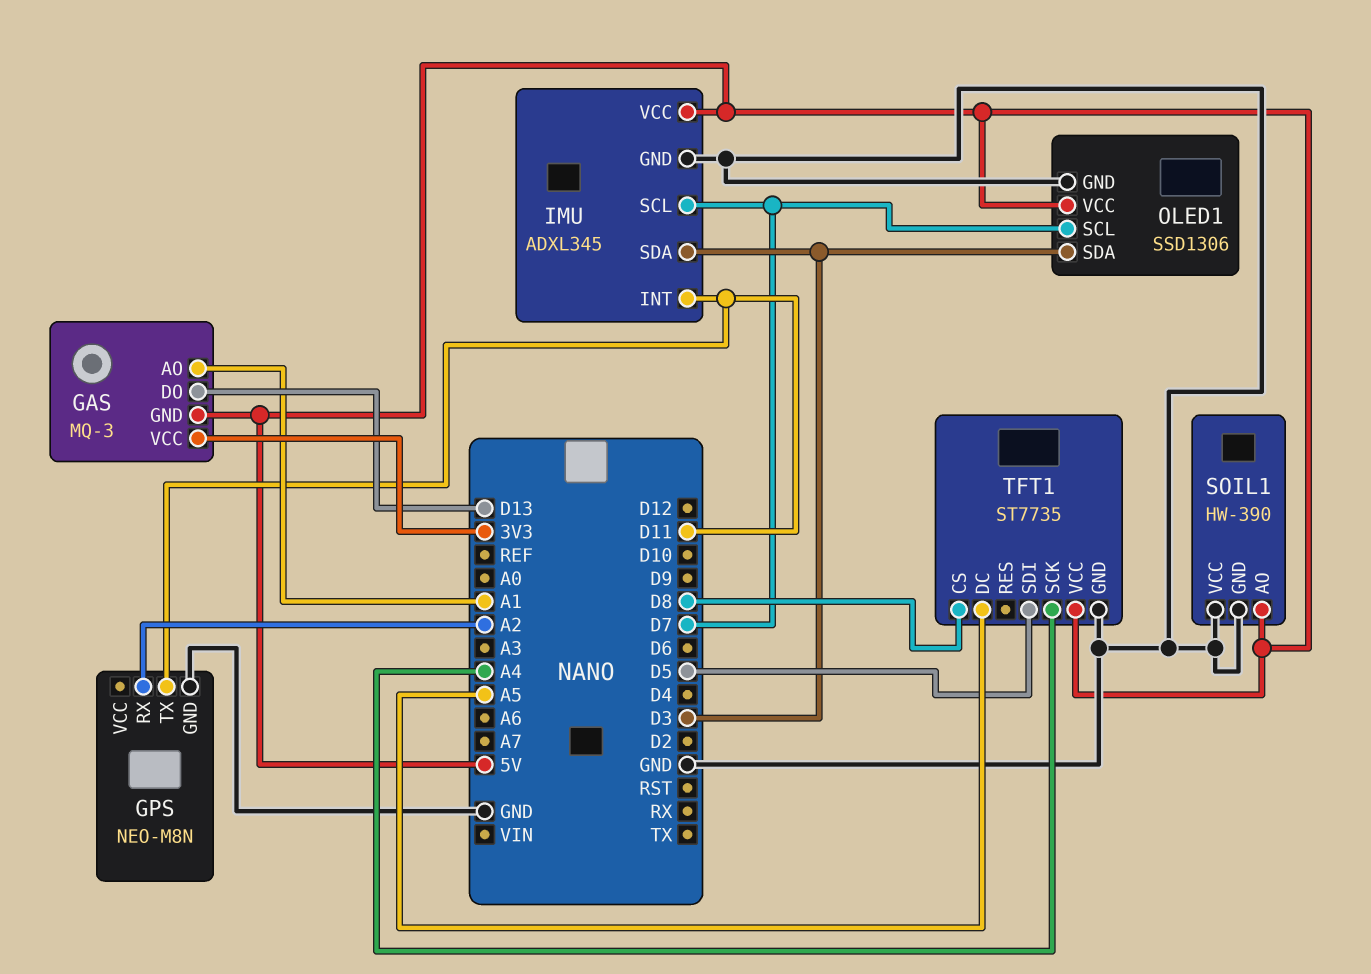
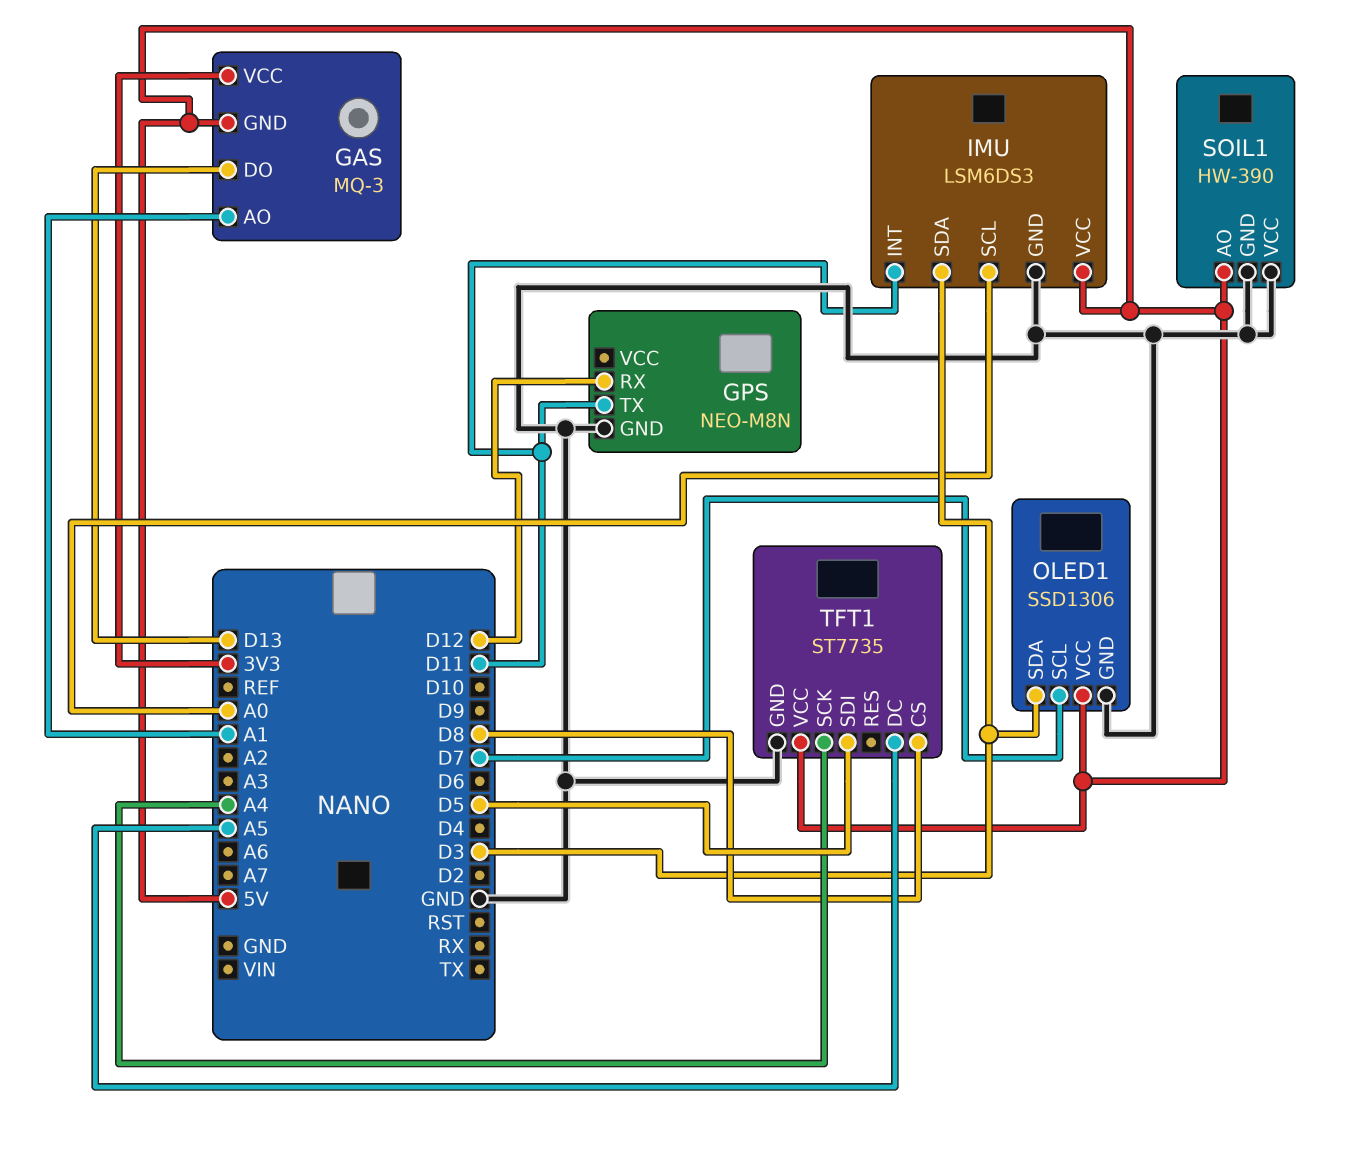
GPS pin RX: A2 -> D12
IMU: ADXL345 -> LSM6DS3
IMU pin SCL: D7 -> A0

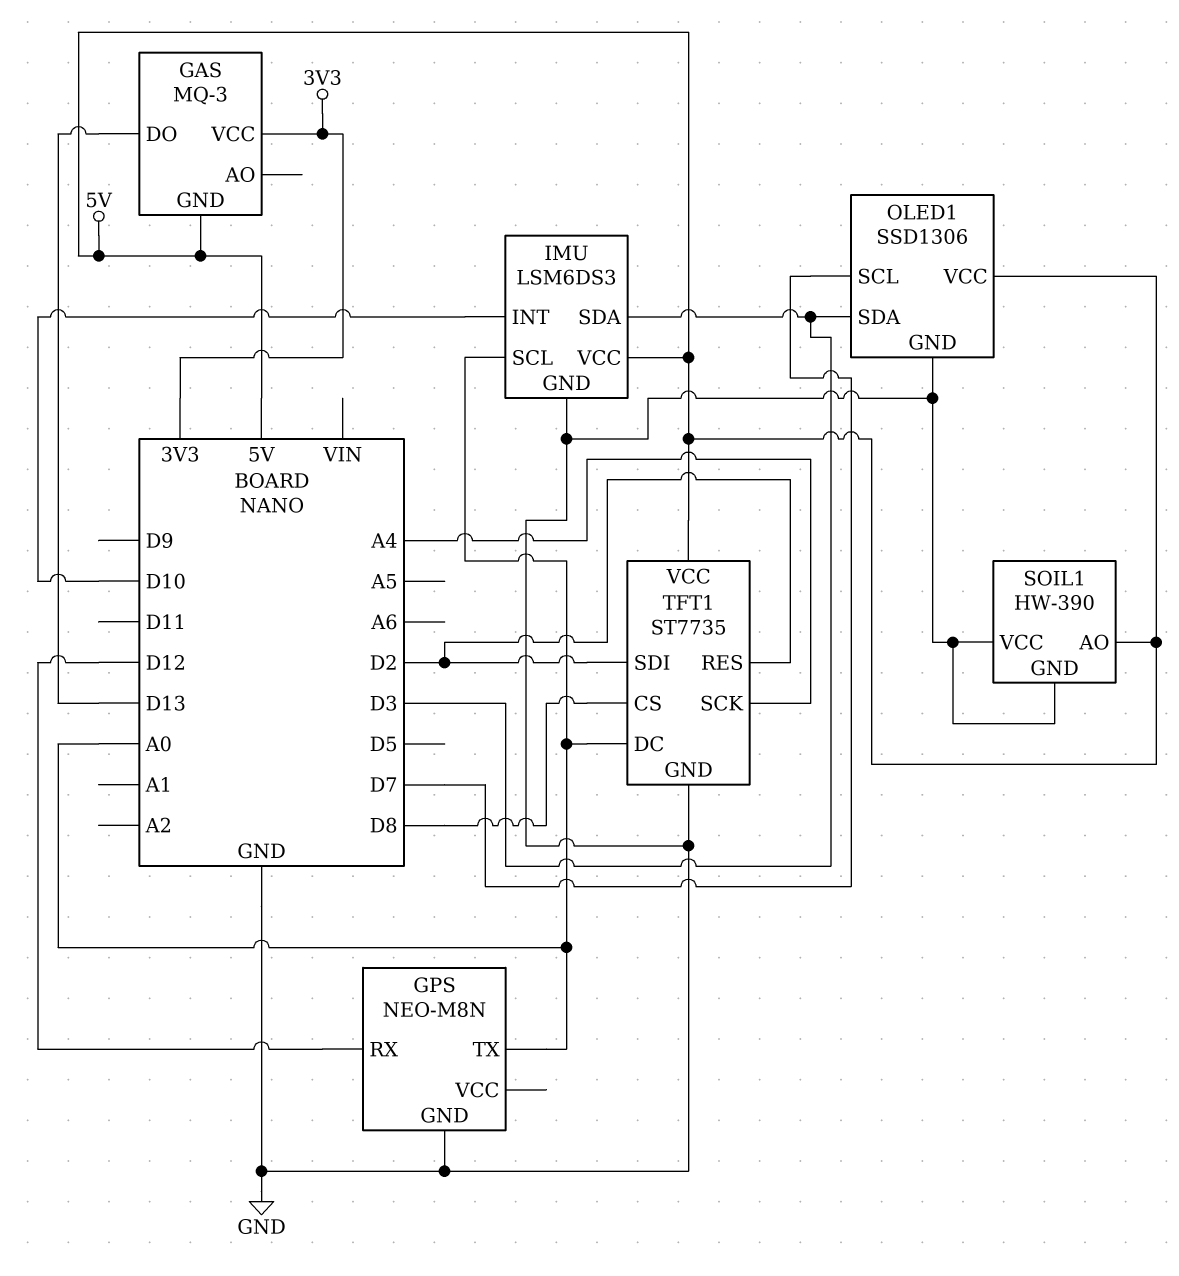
GAS pin AO: A1 -> none
GPS pin TX: D11 -> A0
IMU pin INT: D11 -> D10
TFT1 pin DC: A5 -> A0
TFT1 pin RES: none -> D2
TFT1 pin SDI: D5 -> D2

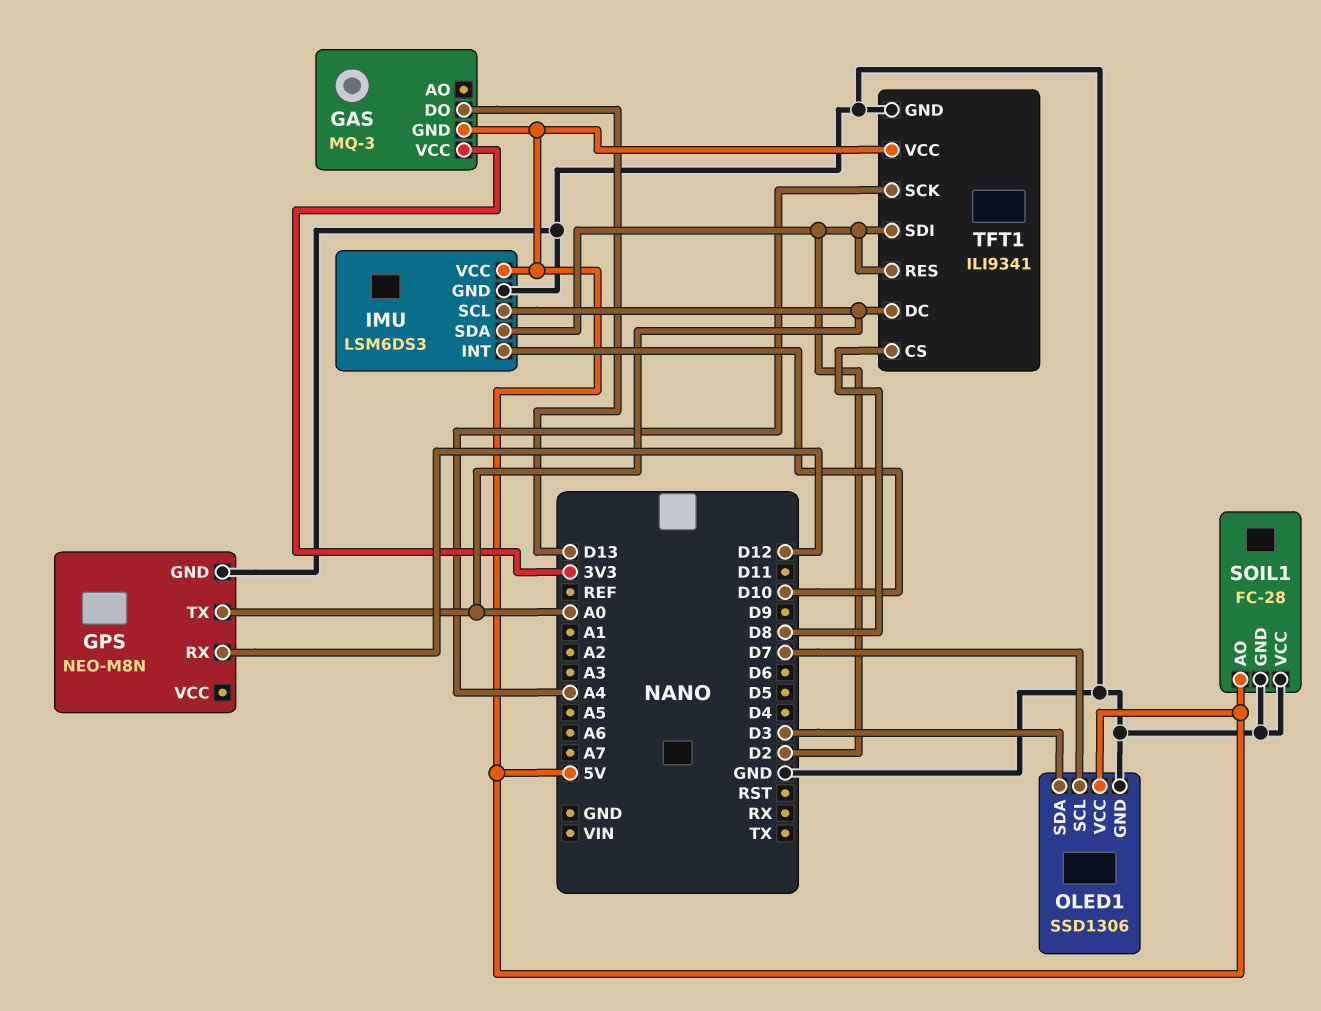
IMU pin SDA: D3 -> D2
SOIL1: HW-390 -> FC-28
TFT1: ST7735 -> ILI9341

